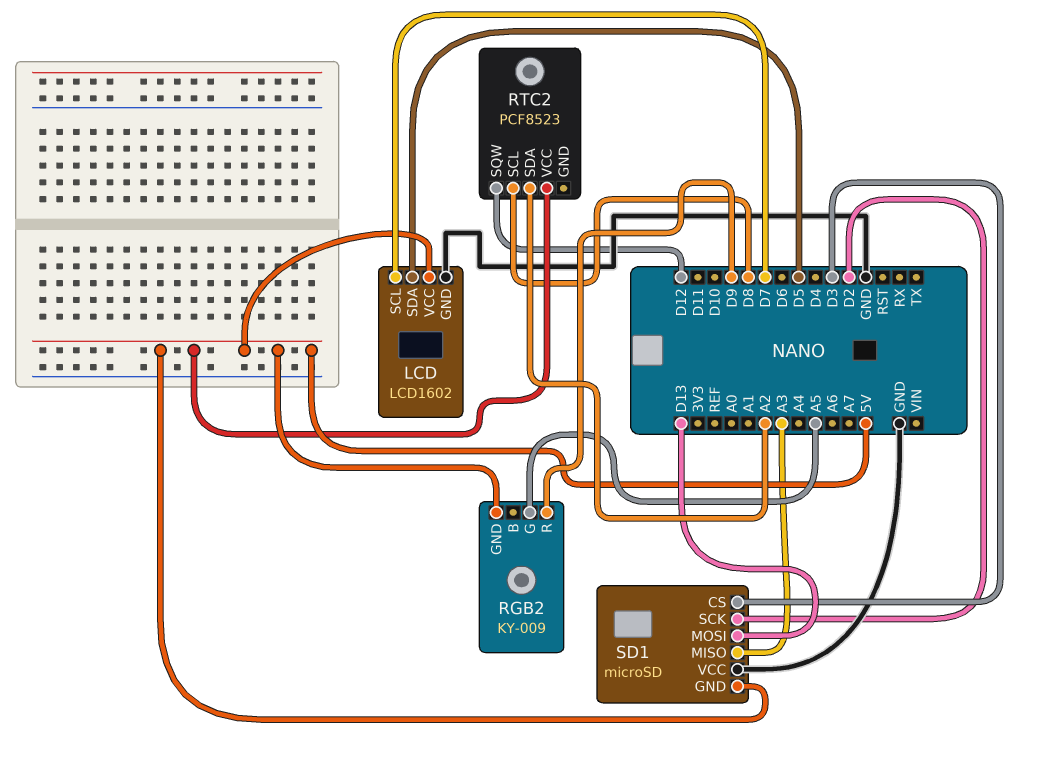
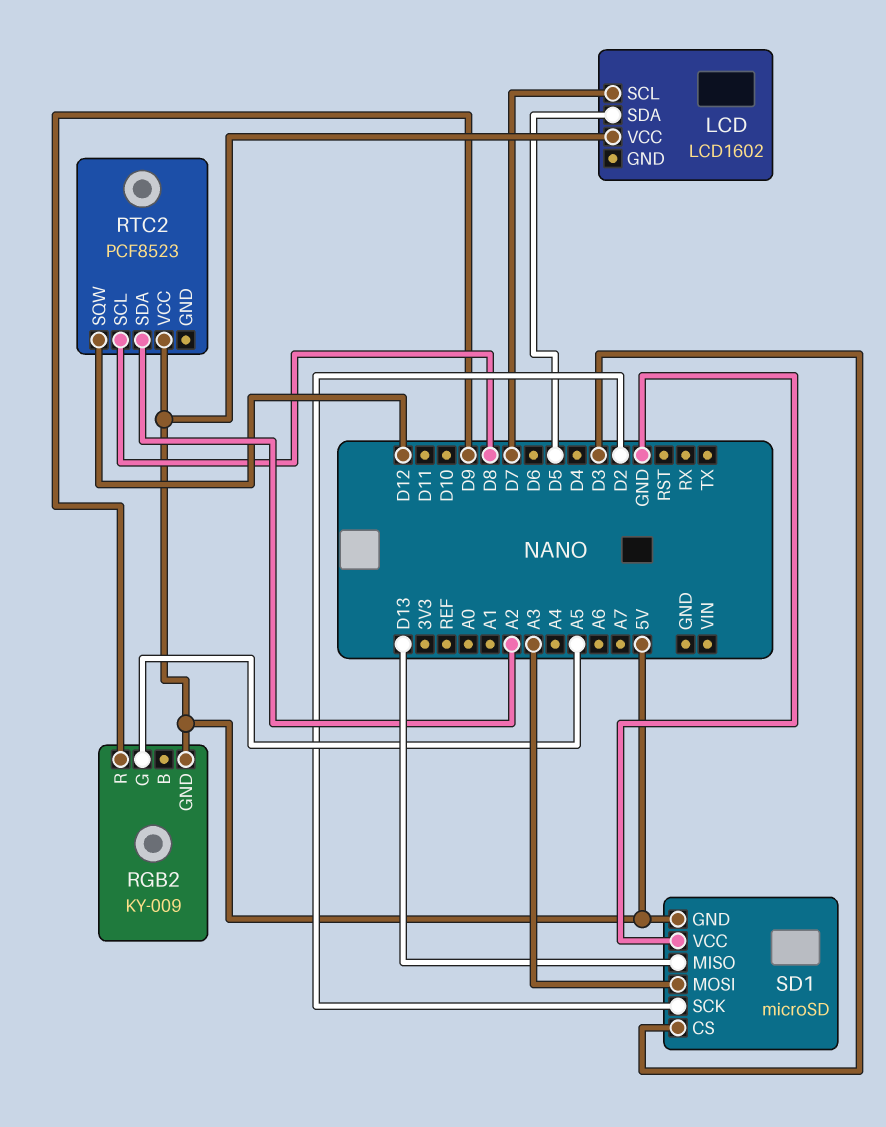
LCD pin GND: GND -> none
SD1 pin MISO: A3 -> D13
SD1 pin MOSI: D13 -> A3

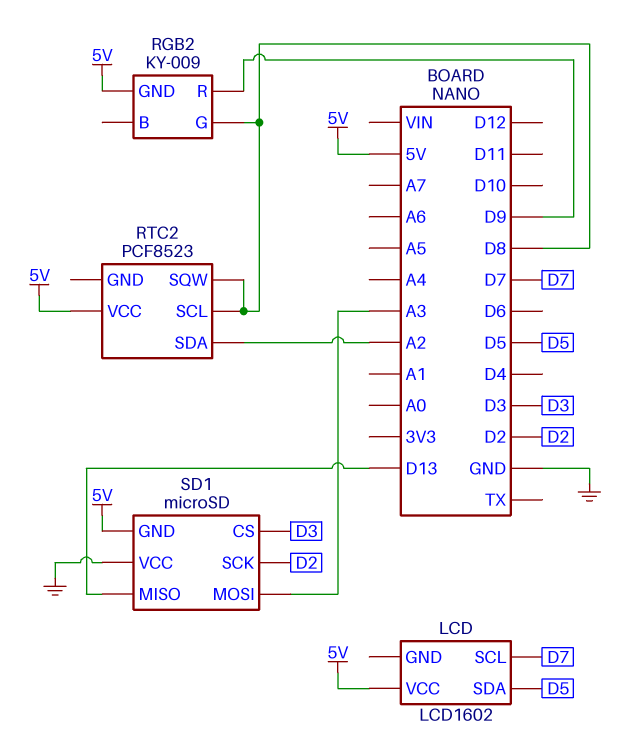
RGB2 pin G: A5 -> D8
RTC2 pin SQW: D12 -> D8

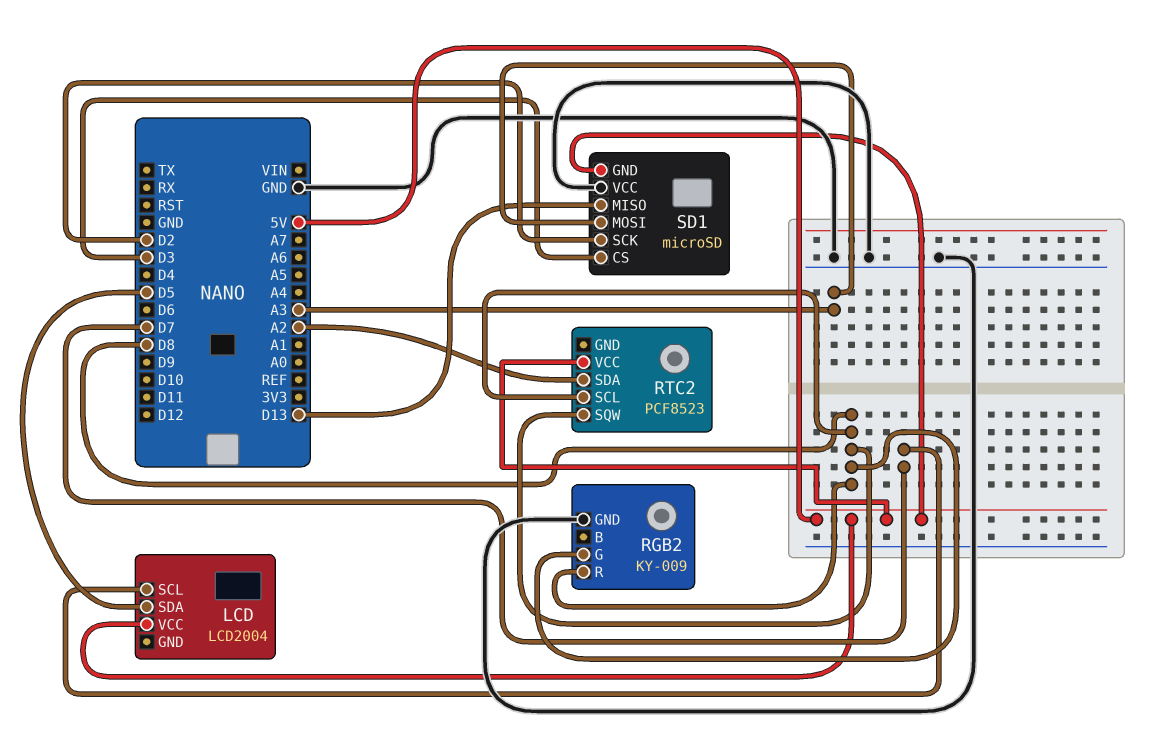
LCD: LCD1602 -> LCD2004
RGB2 pin GND: 5V -> GND
RGB2 pin R: D9 -> D8

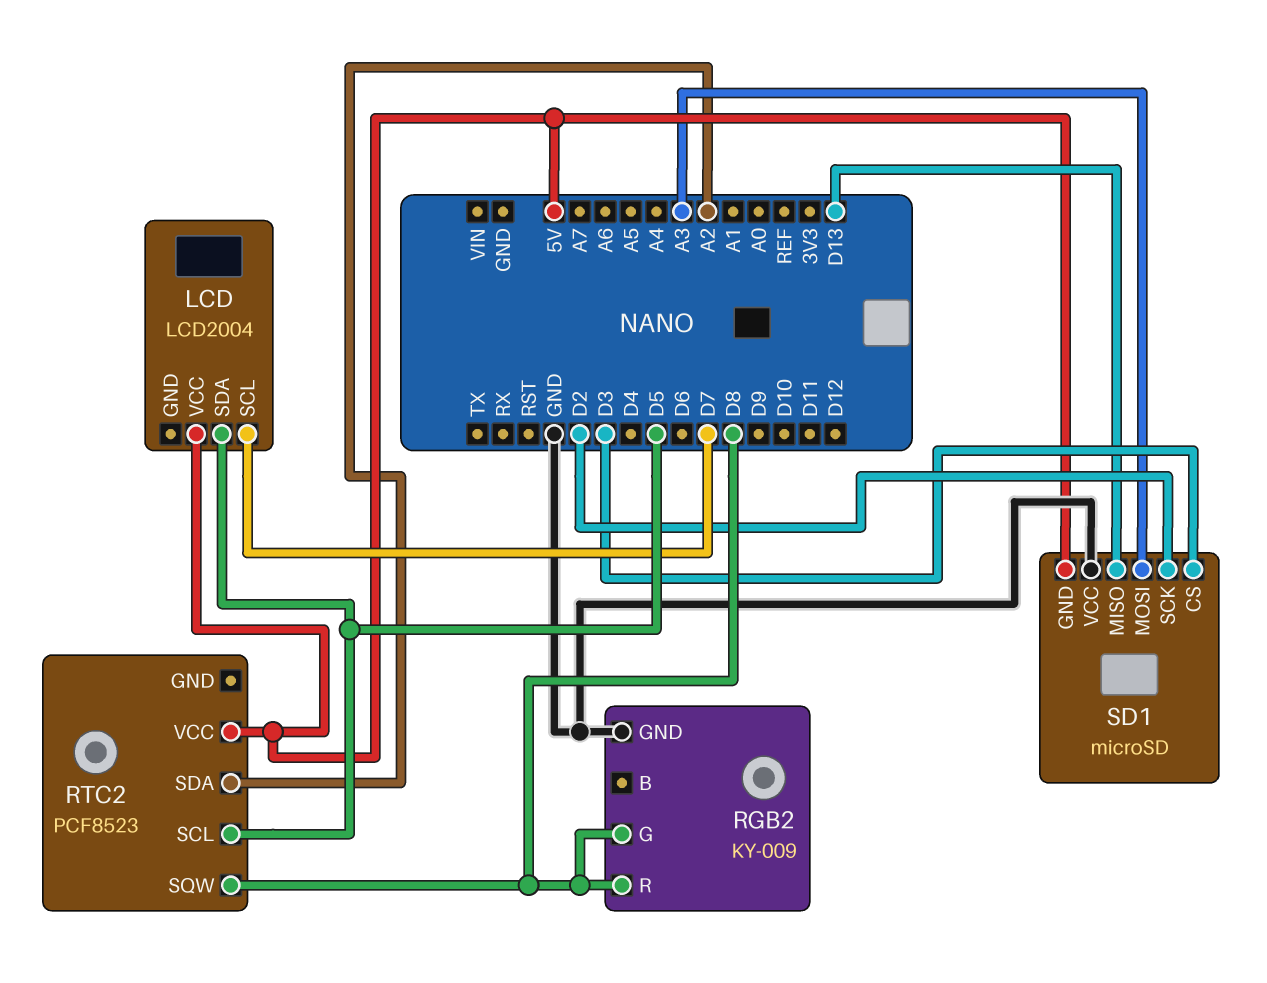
RTC2 pin SCL: D8 -> D5

